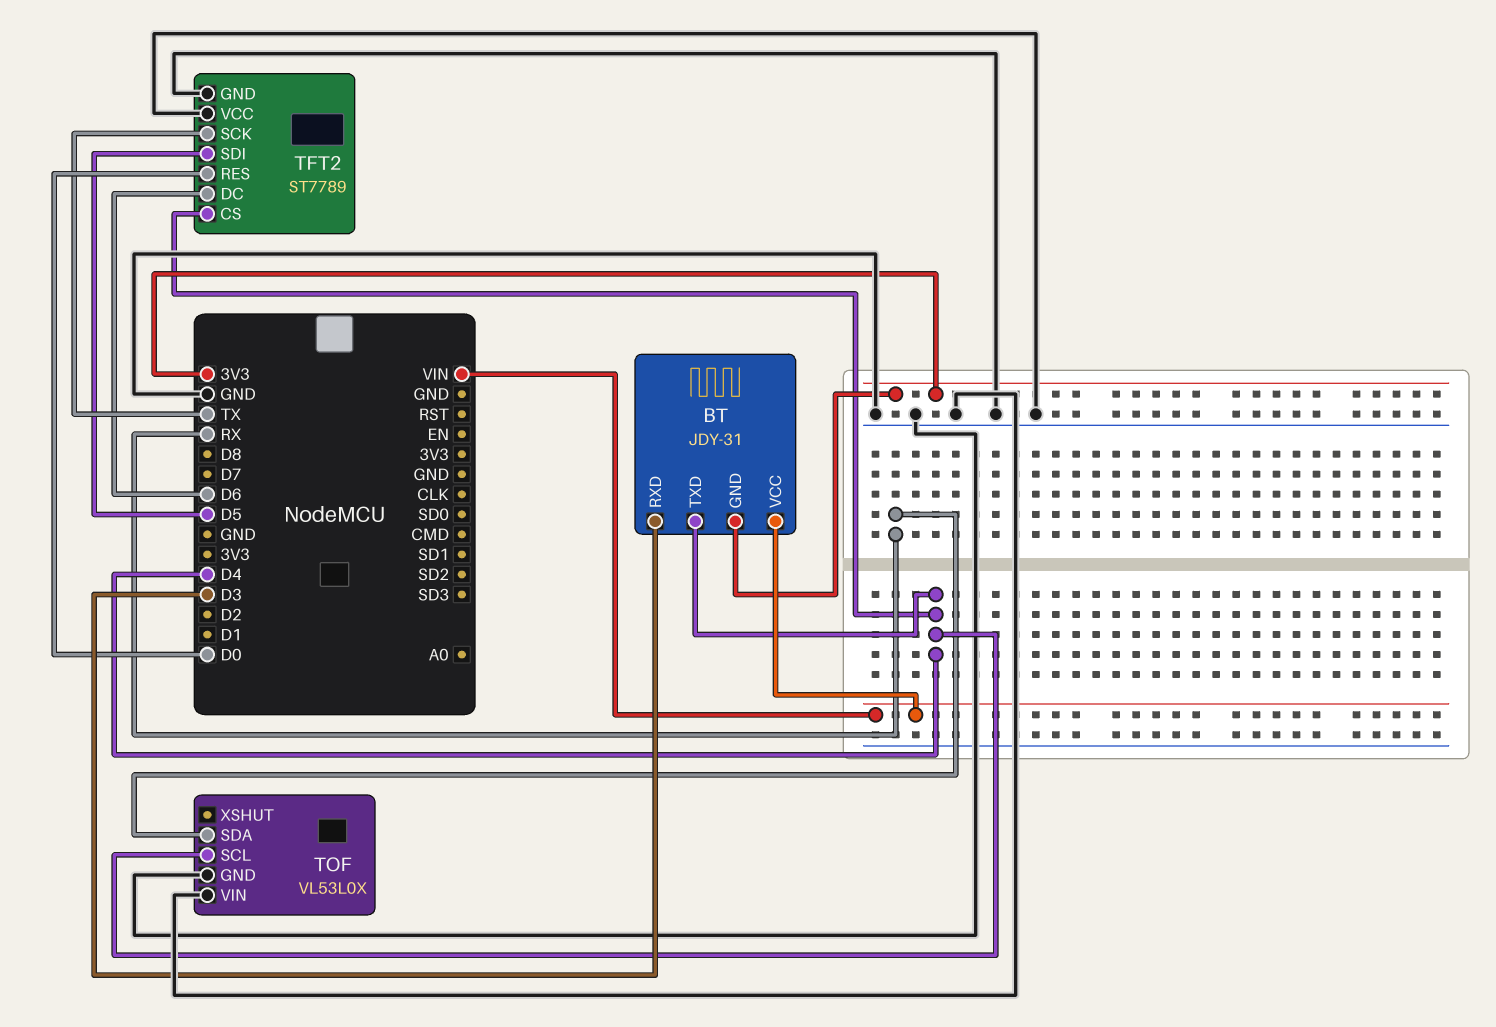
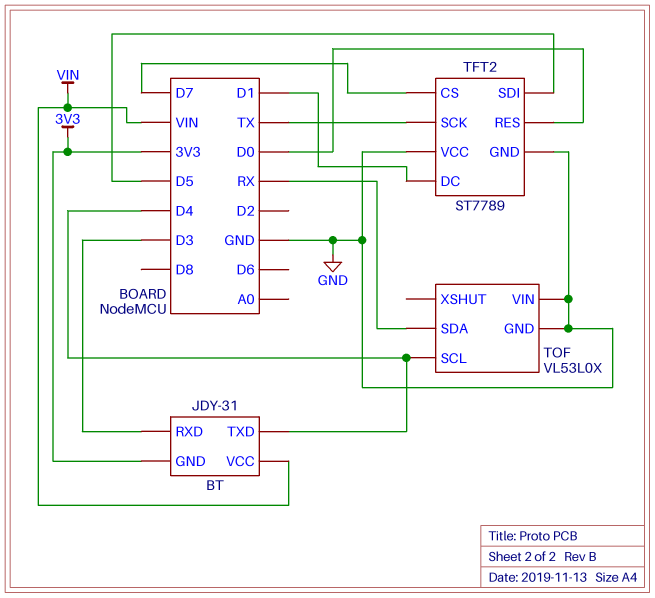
TFT2 pin CS: D4 -> D7
TFT2 pin DC: D6 -> D1

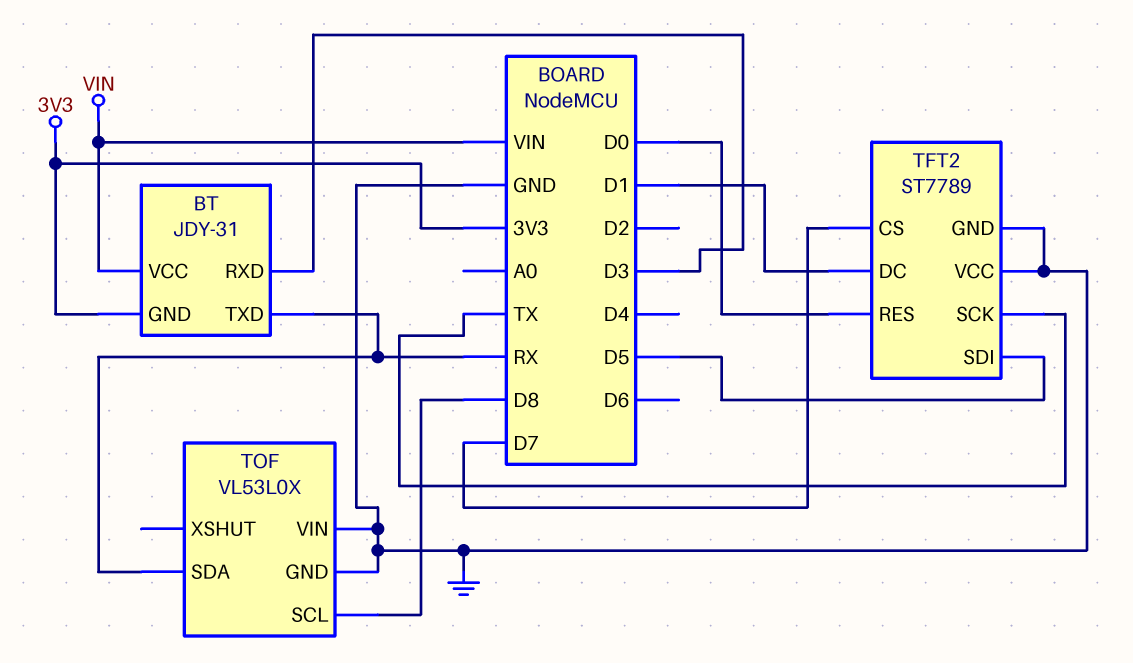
BT pin TXD: D4 -> RX
TOF pin SCL: D4 -> D8

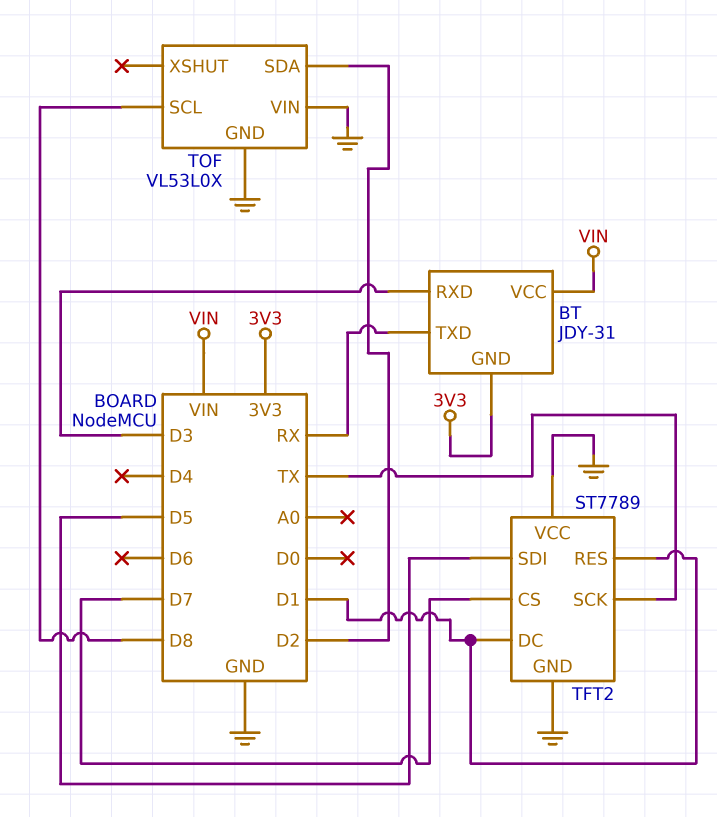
TFT2 pin RES: D0 -> D1
TOF pin SDA: RX -> D2

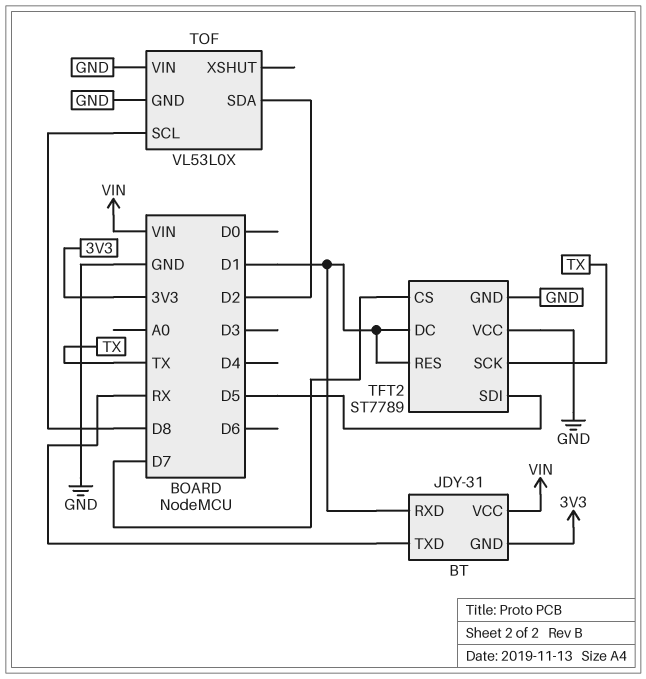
BT pin RXD: D3 -> D1

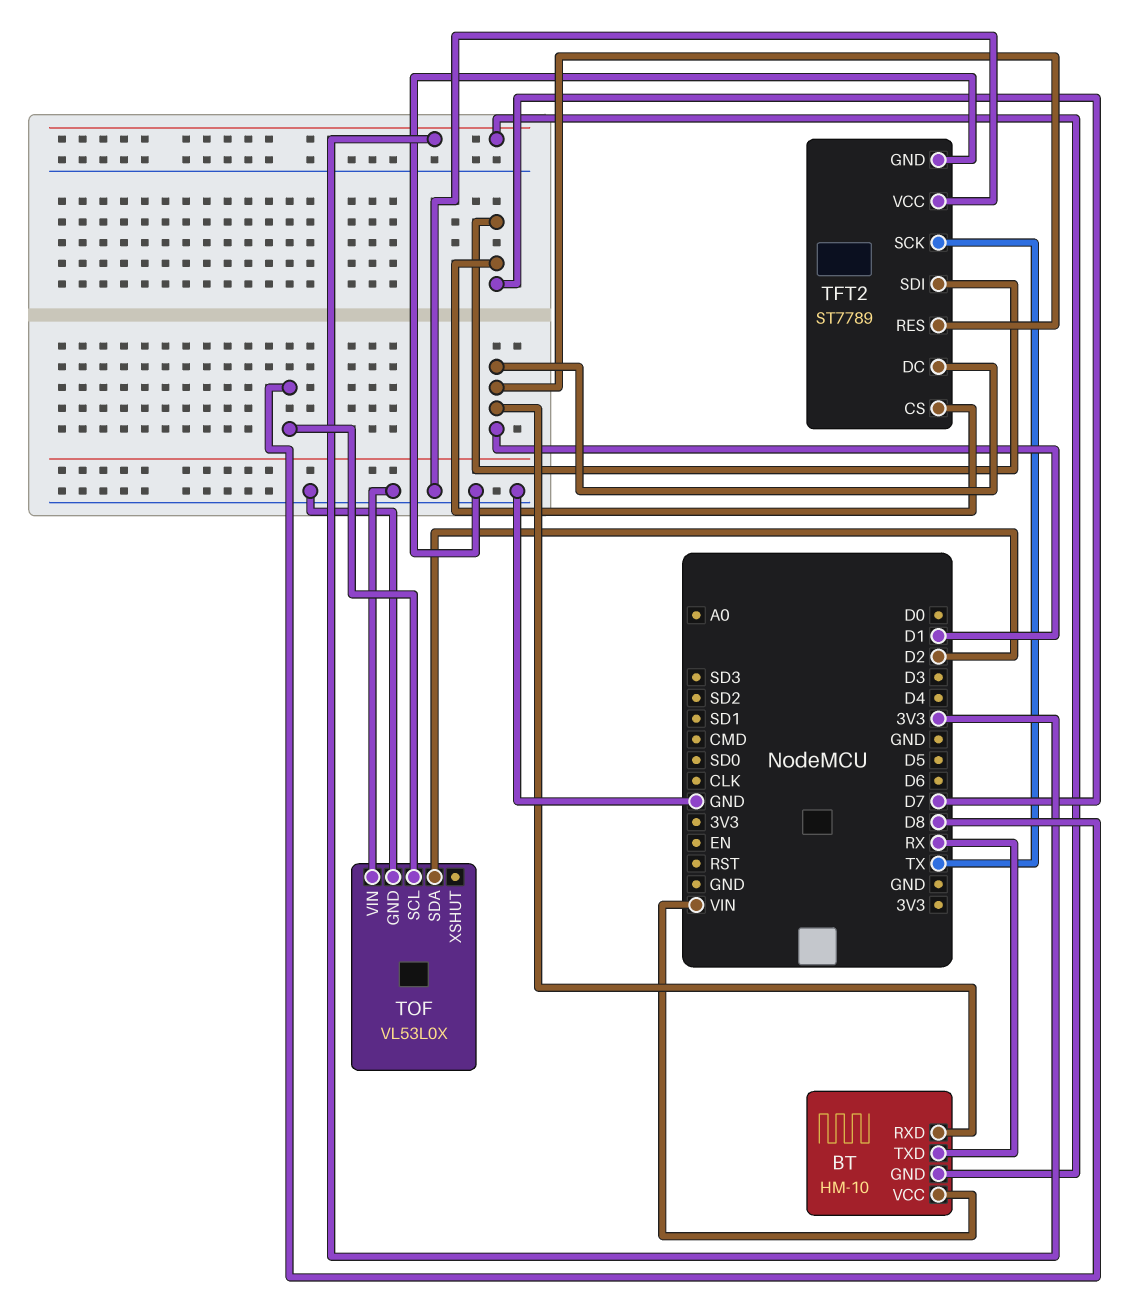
BT: JDY-31 -> HM-10
TFT2 pin SDI: D5 -> D7

